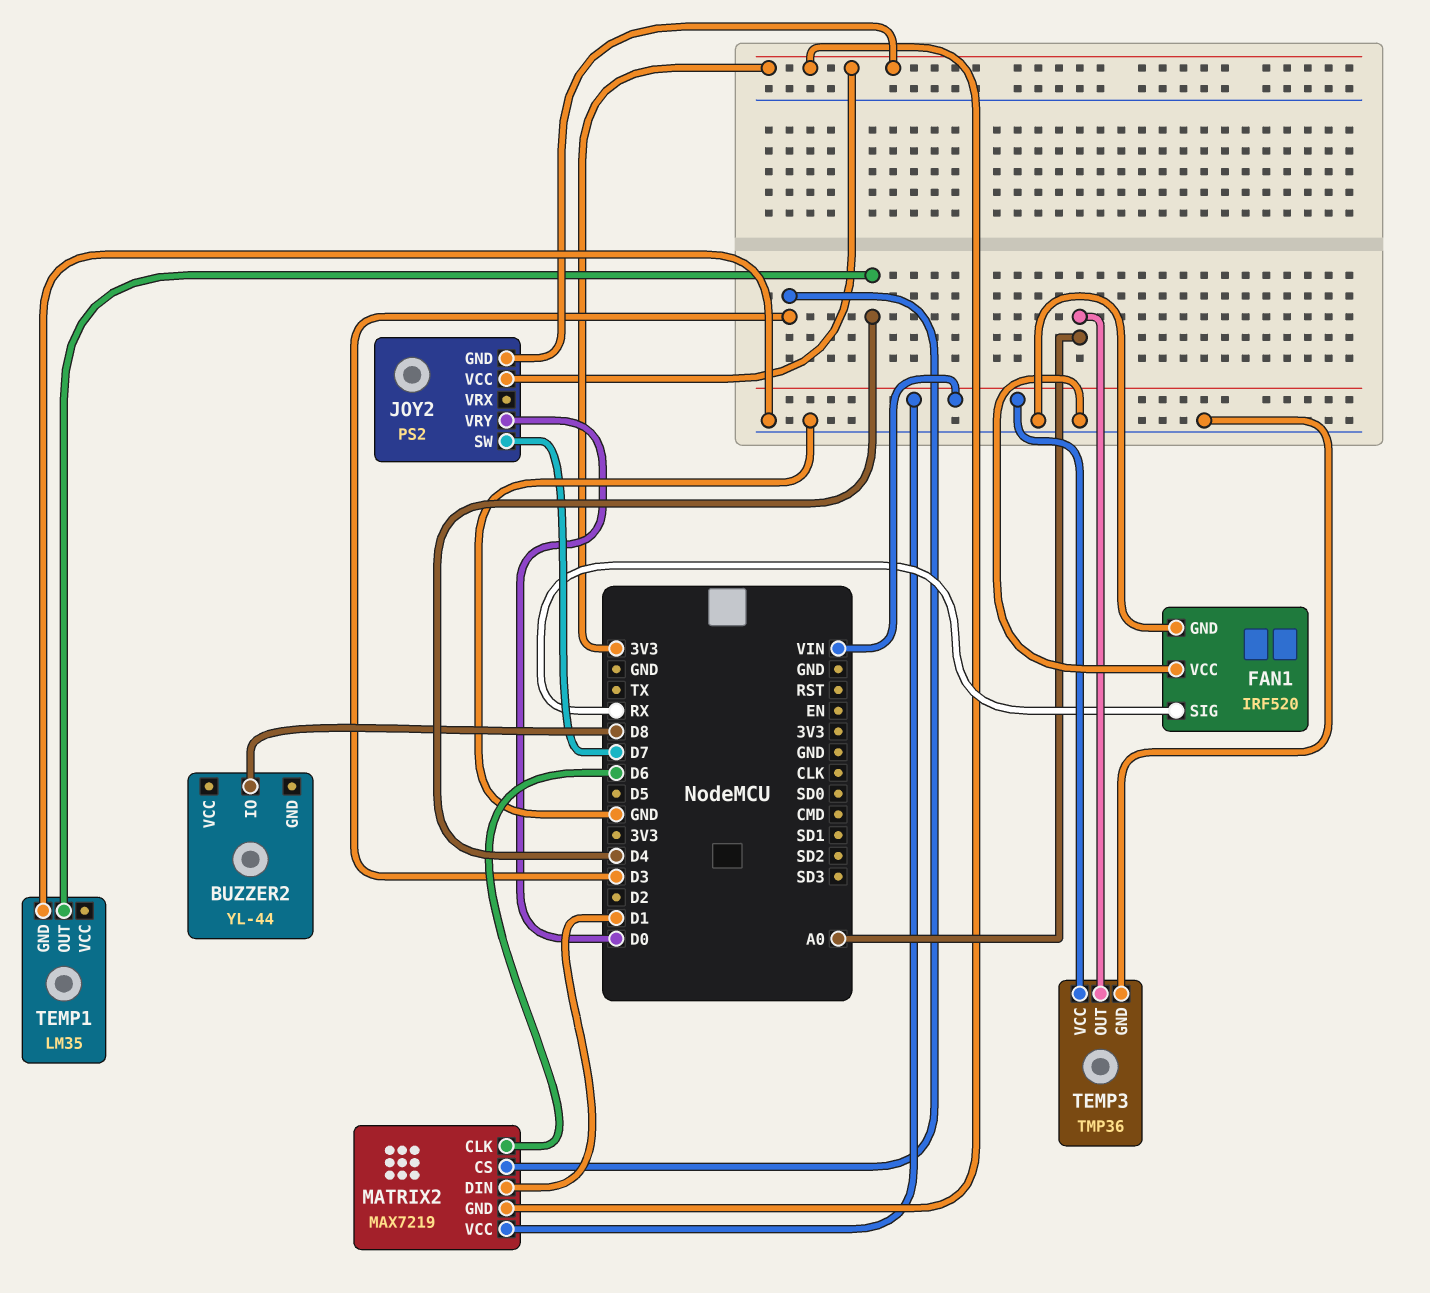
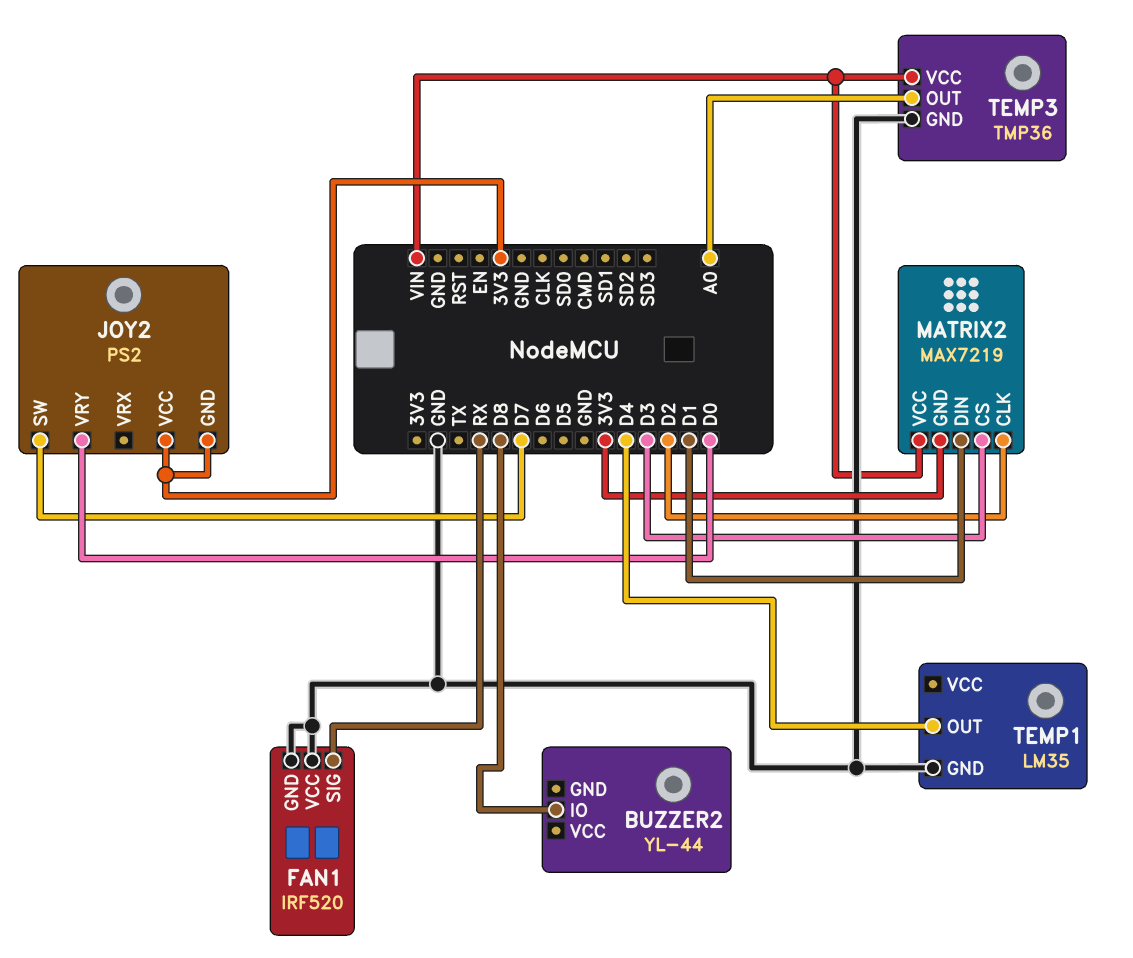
MATRIX2 pin CLK: D6 -> D2

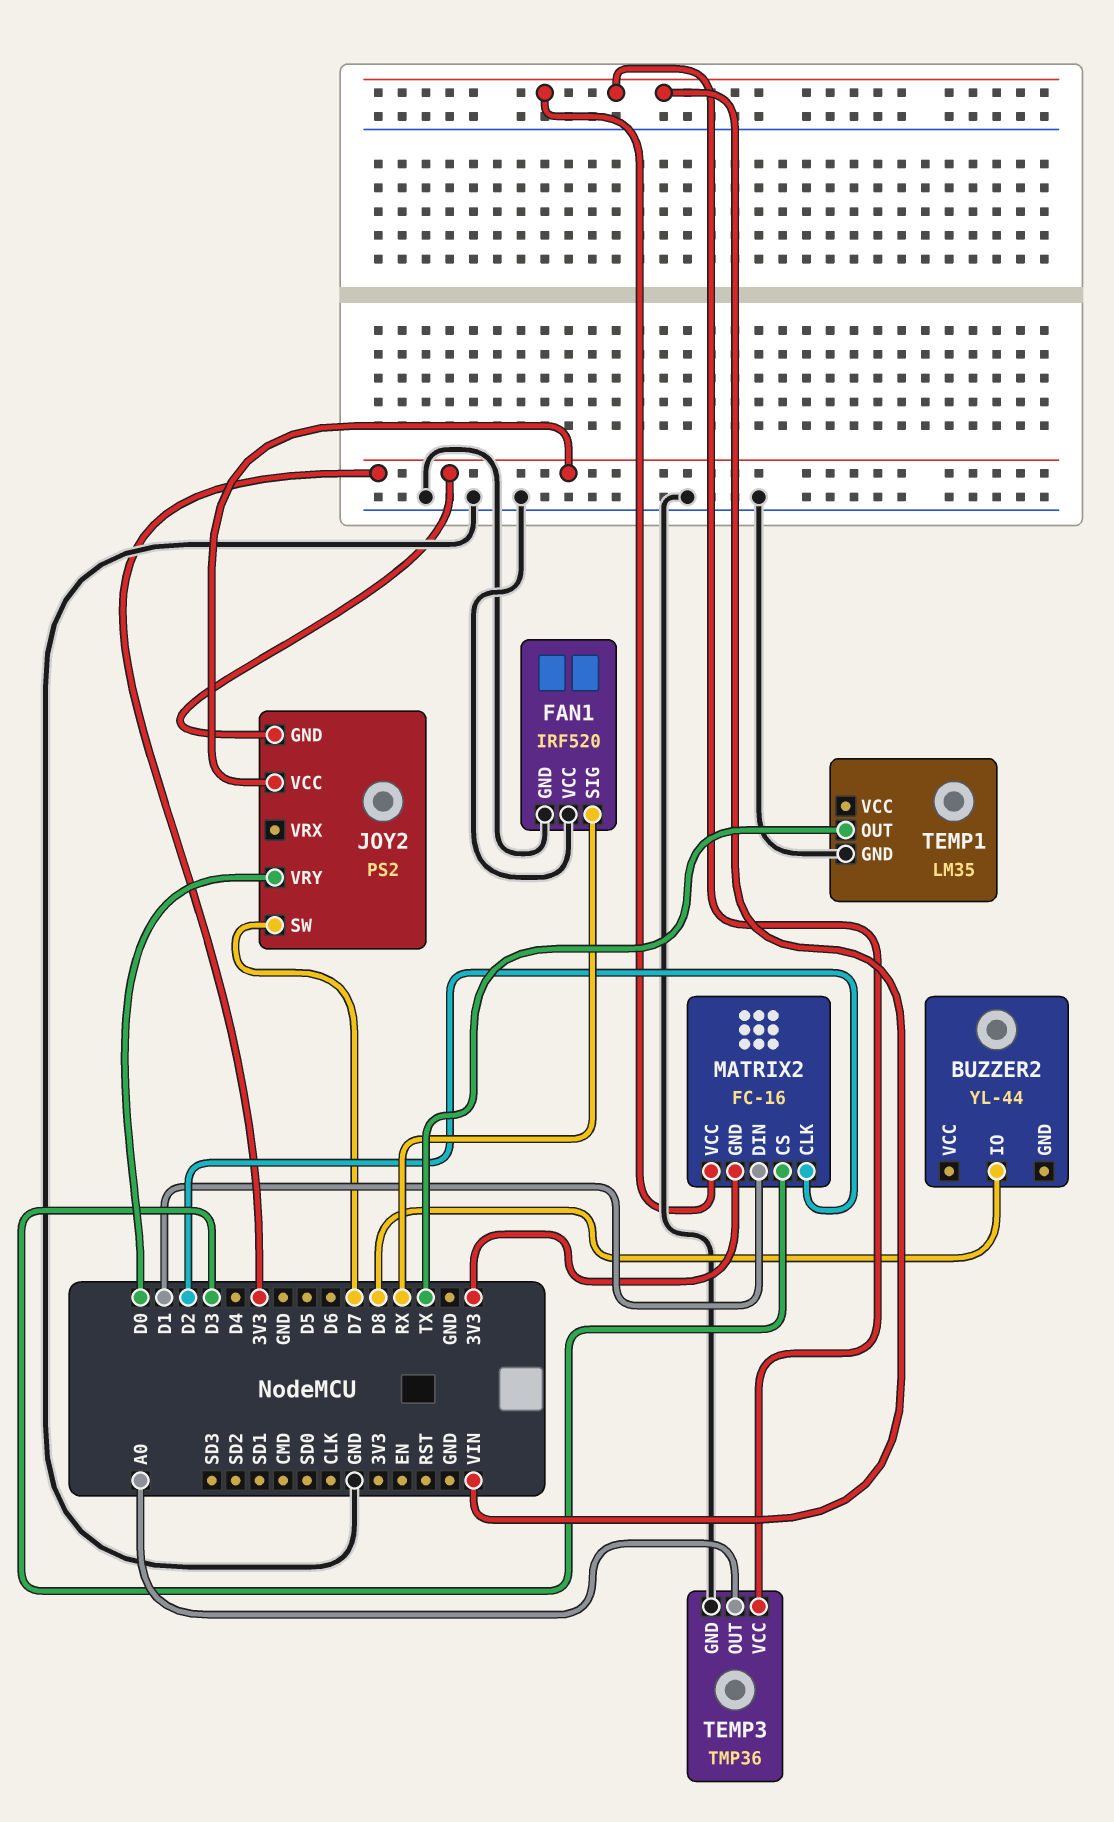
MATRIX2: MAX7219 -> FC-16
TEMP1 pin OUT: D4 -> TX

